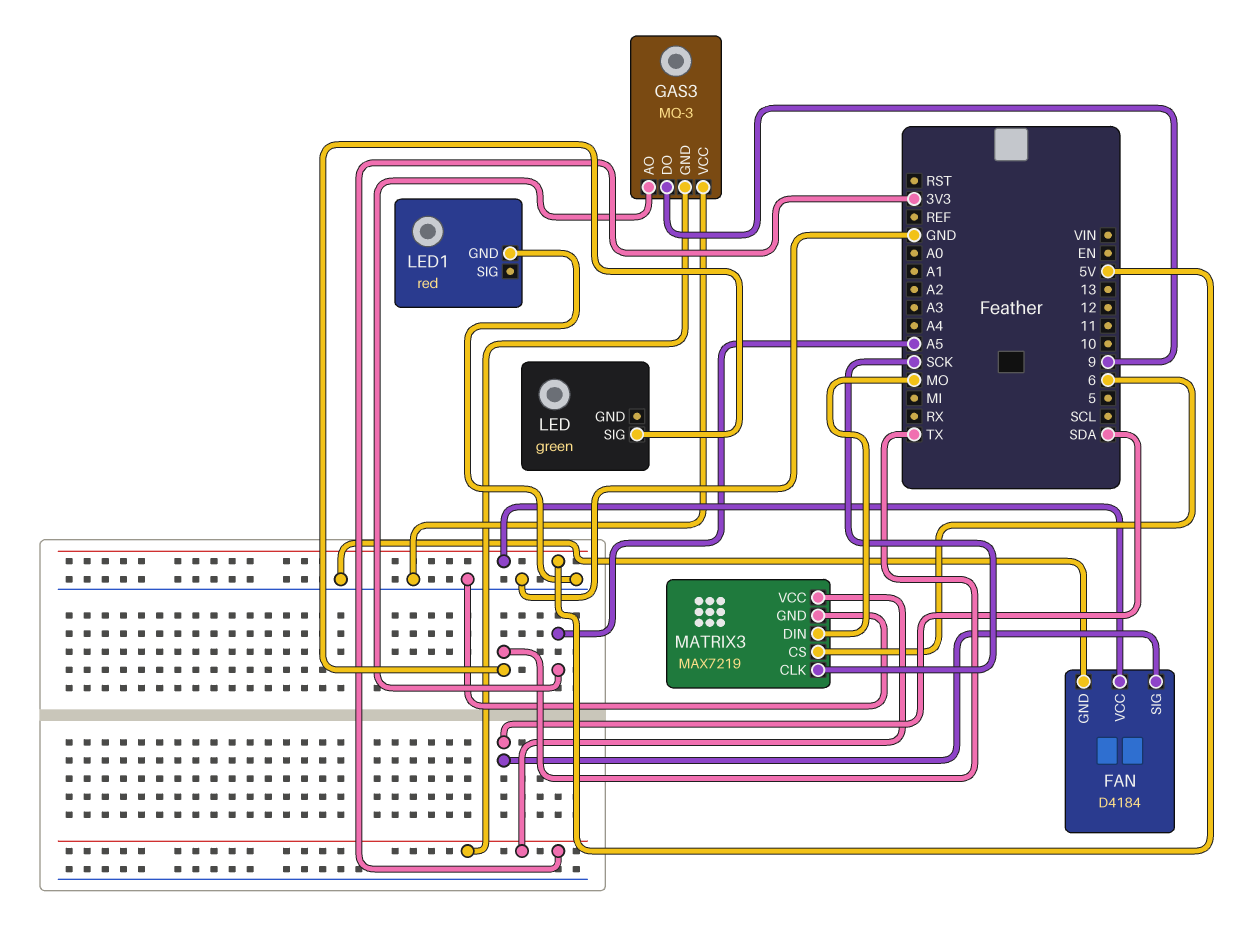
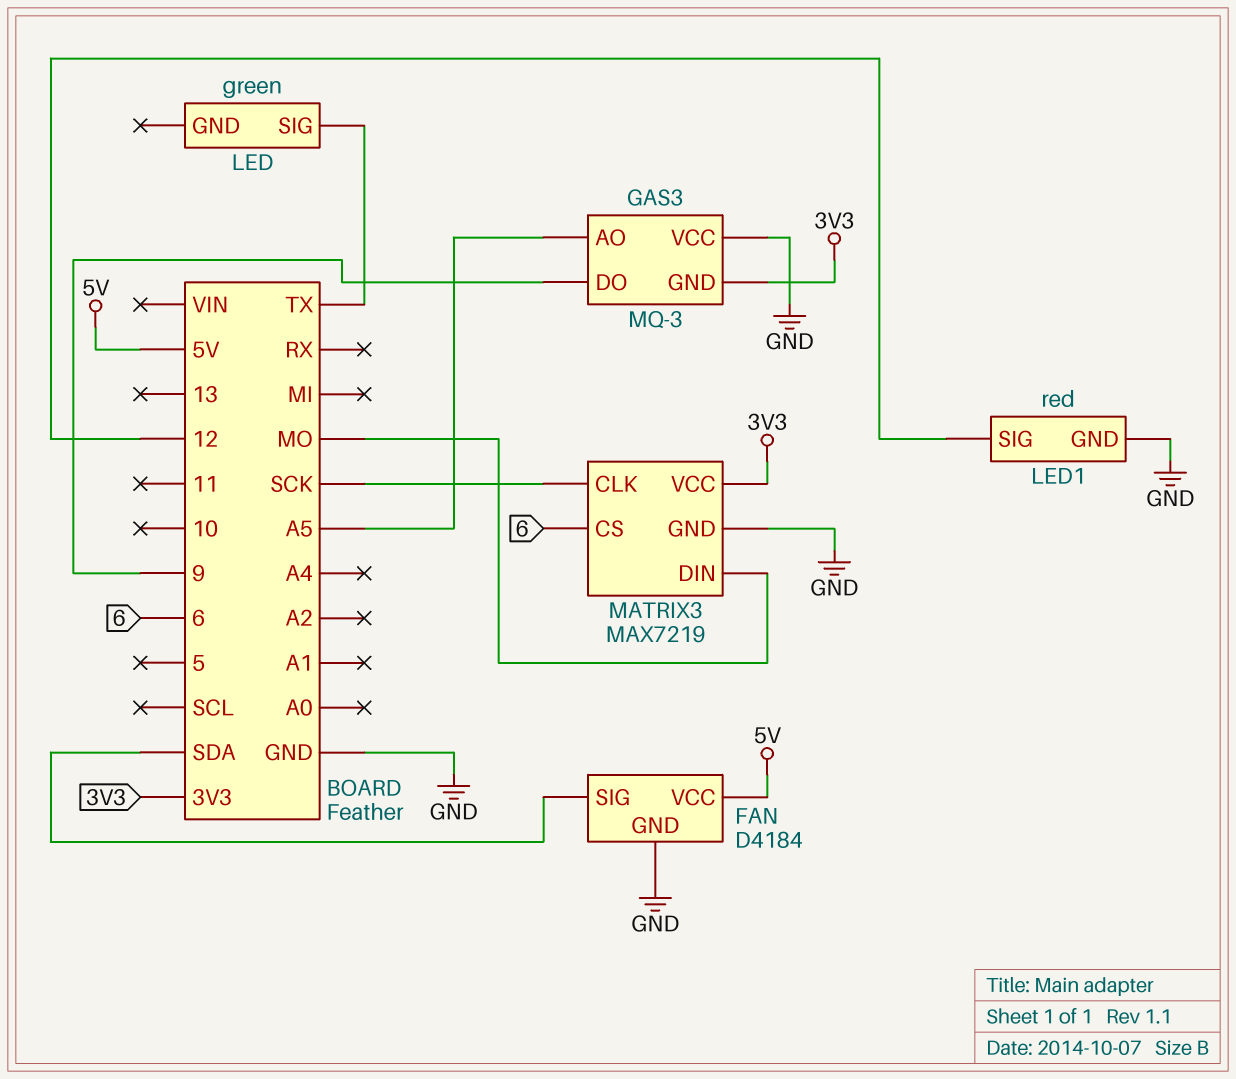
LED1 pin SIG: none -> 12

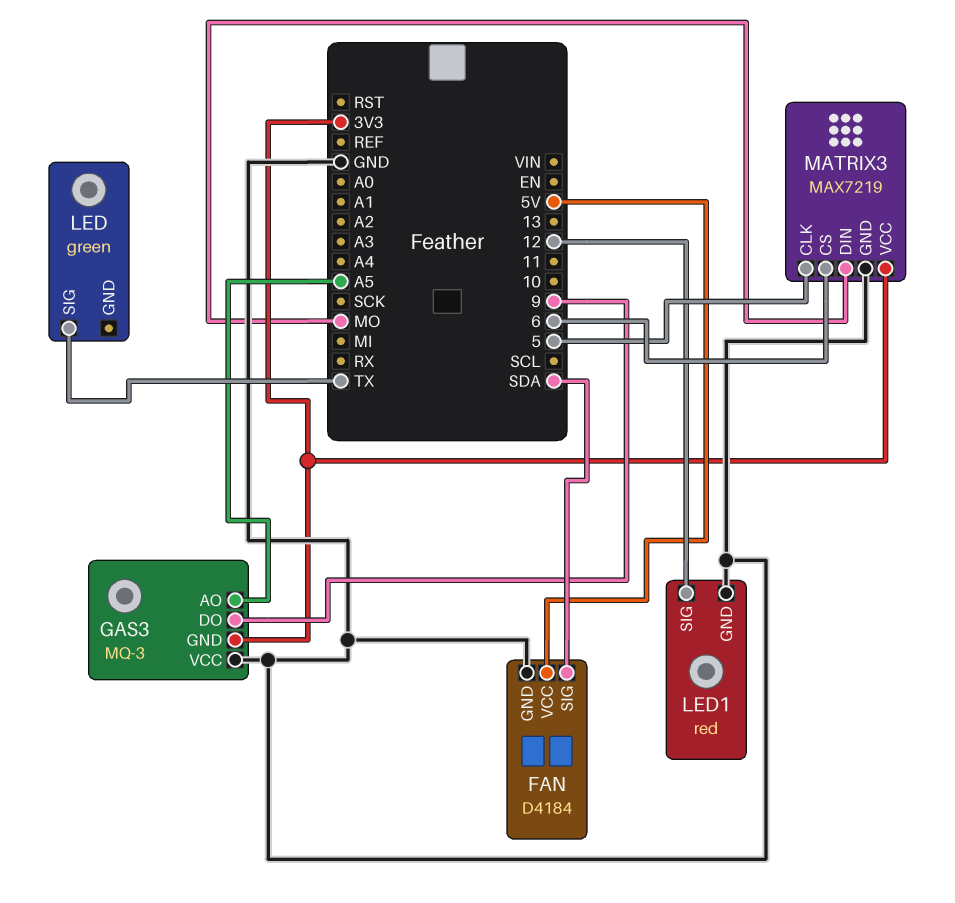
MATRIX3 pin CLK: SCK -> 5

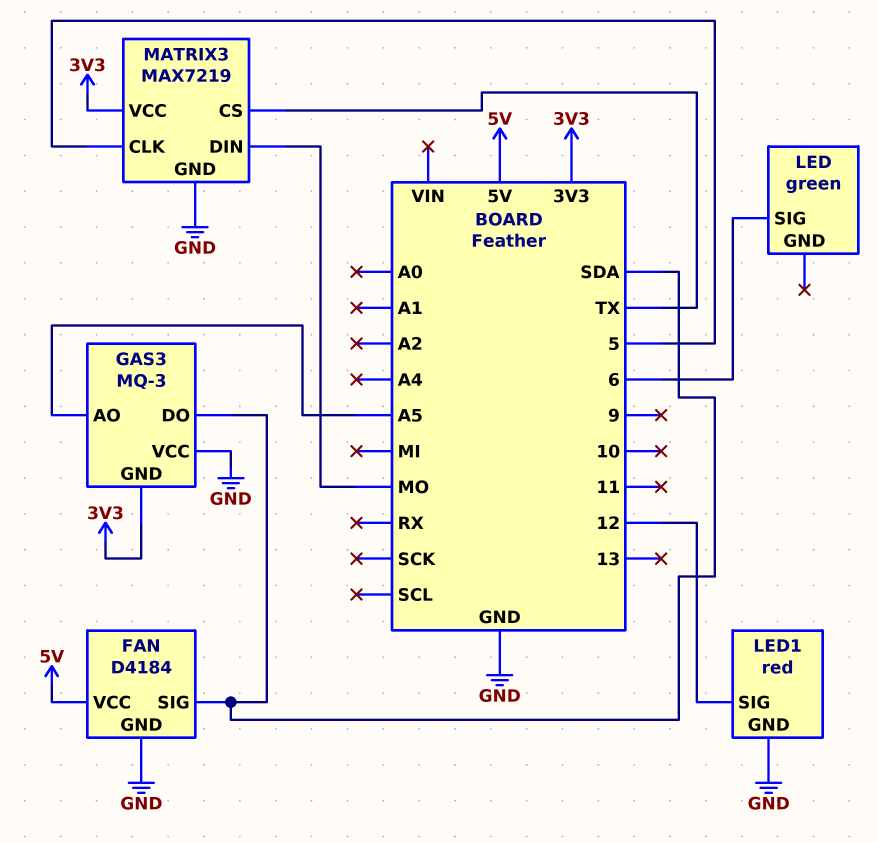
GAS3 pin DO: 9 -> SDA
LED pin SIG: TX -> 6
MATRIX3 pin CS: 6 -> TX

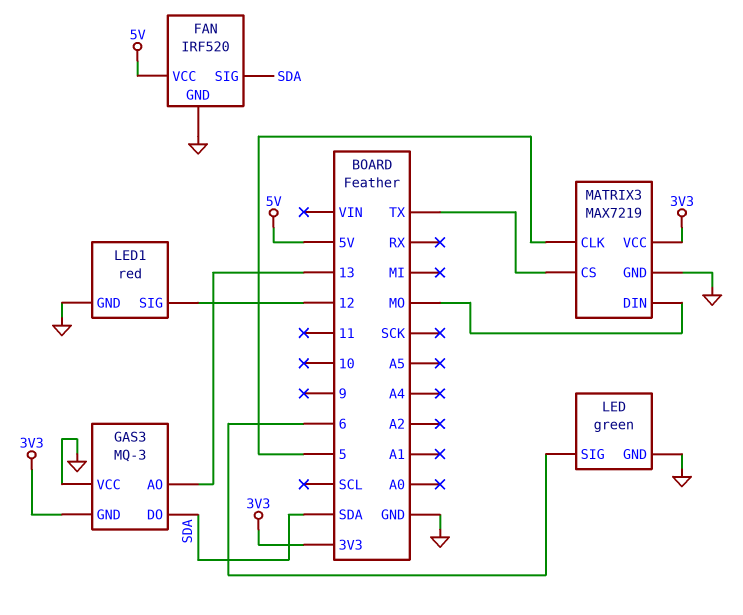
FAN: D4184 -> IRF520
GAS3 pin AO: A5 -> 13
LED pin GND: none -> GND

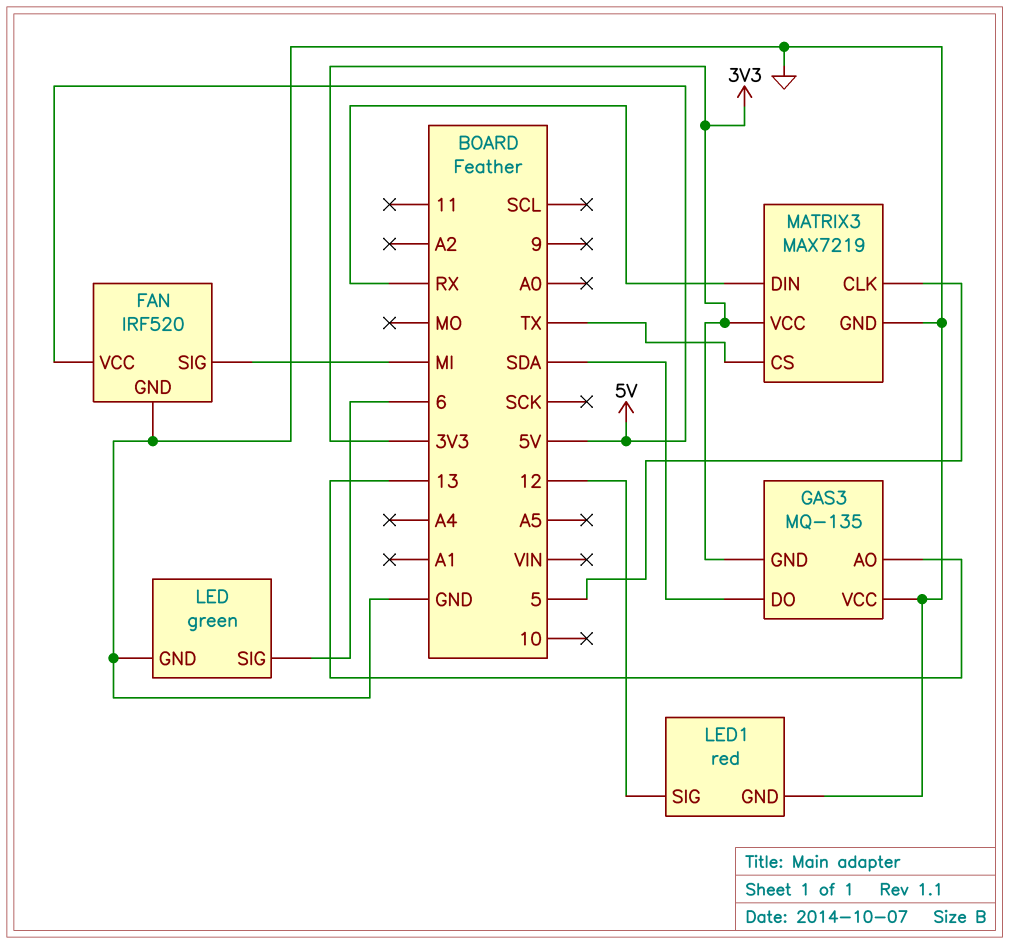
FAN pin SIG: SDA -> MI
GAS3: MQ-3 -> MQ-135
MATRIX3 pin DIN: MO -> RX

